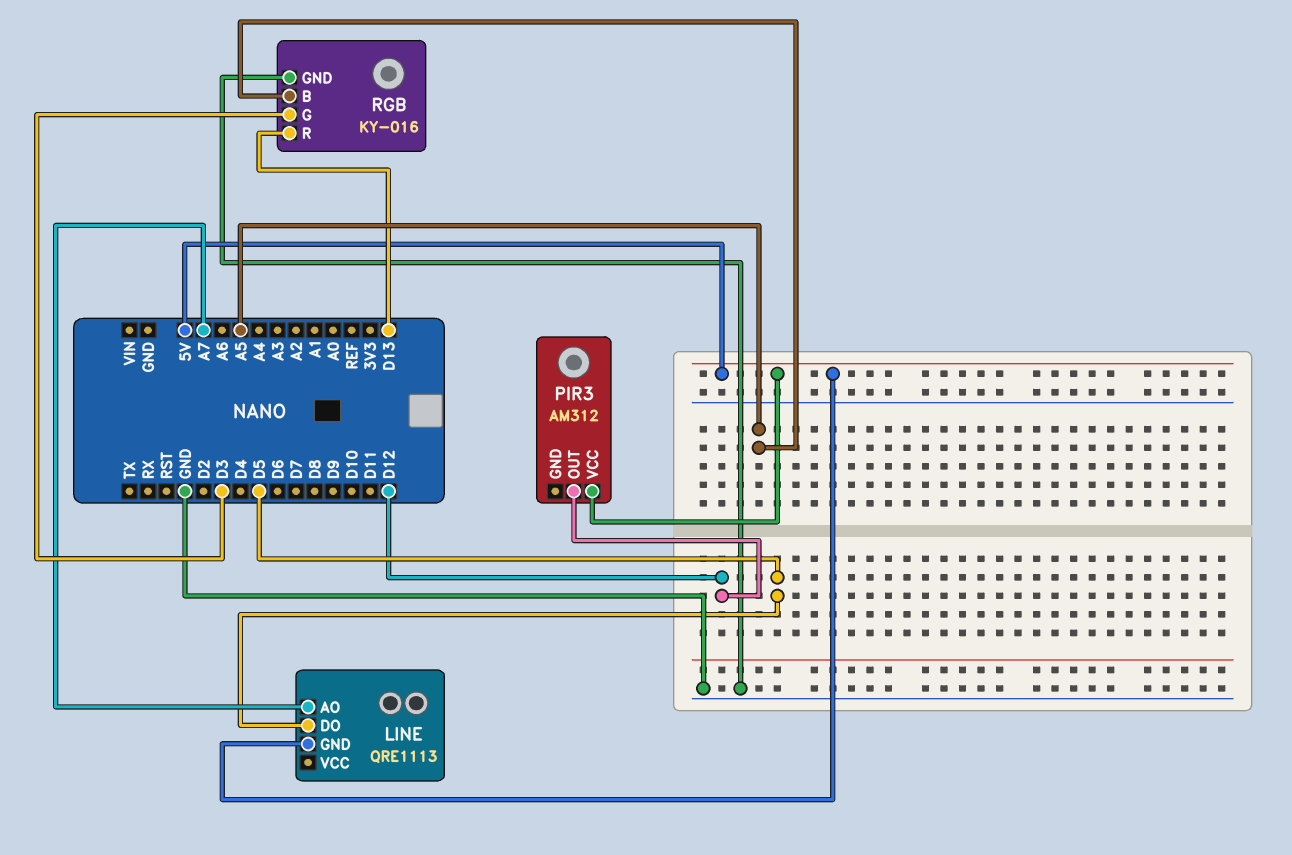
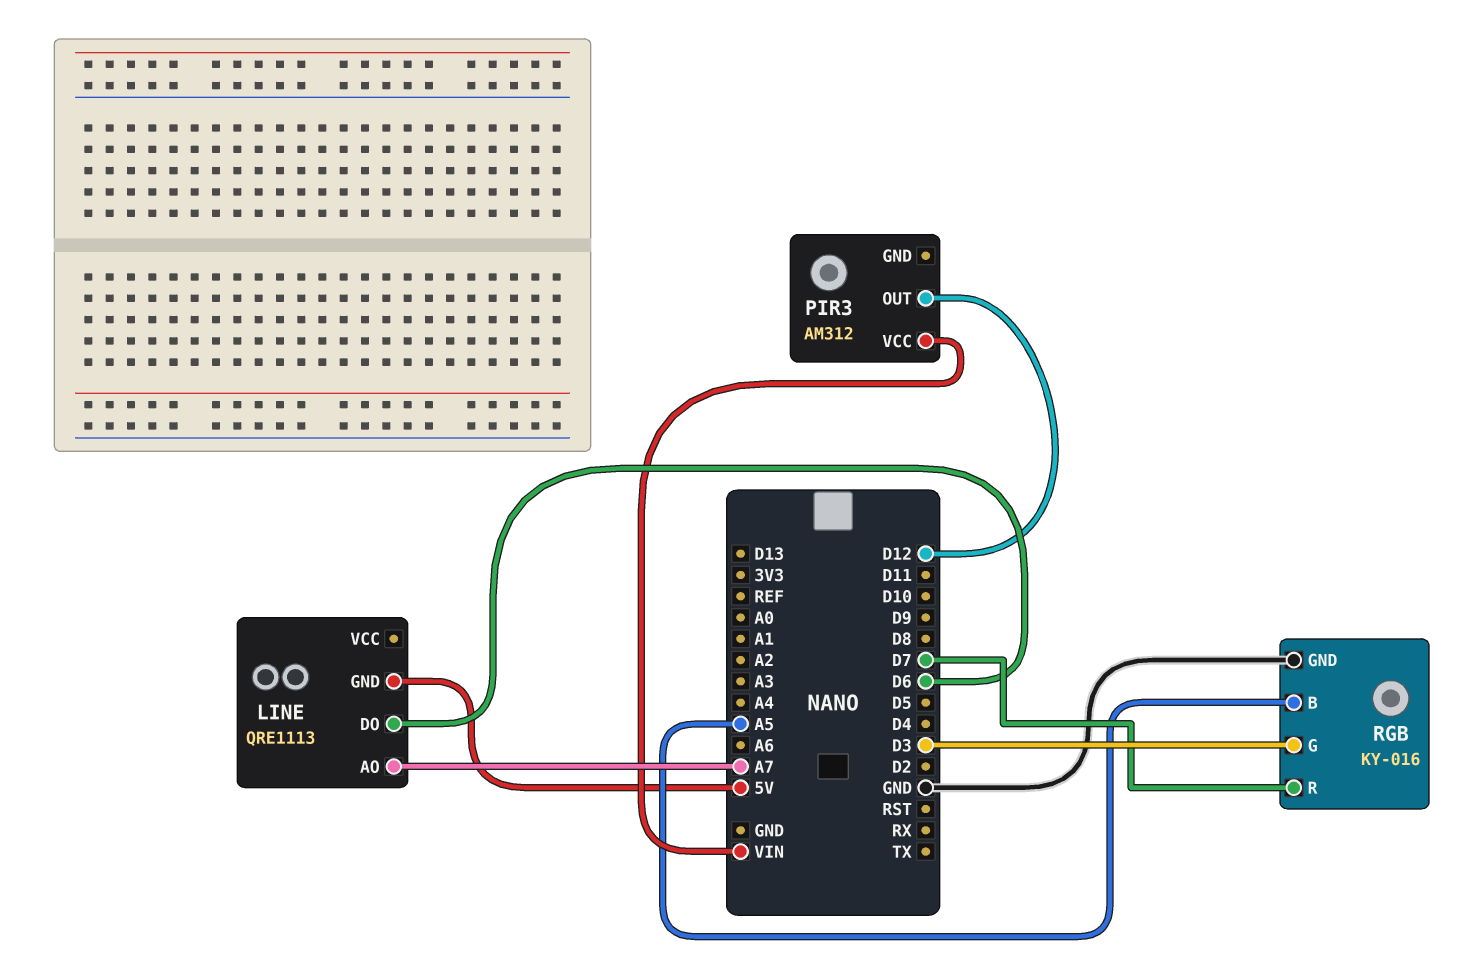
LINE pin DO: D5 -> D6
PIR3 pin VCC: 5V -> VIN
RGB pin R: D13 -> D7

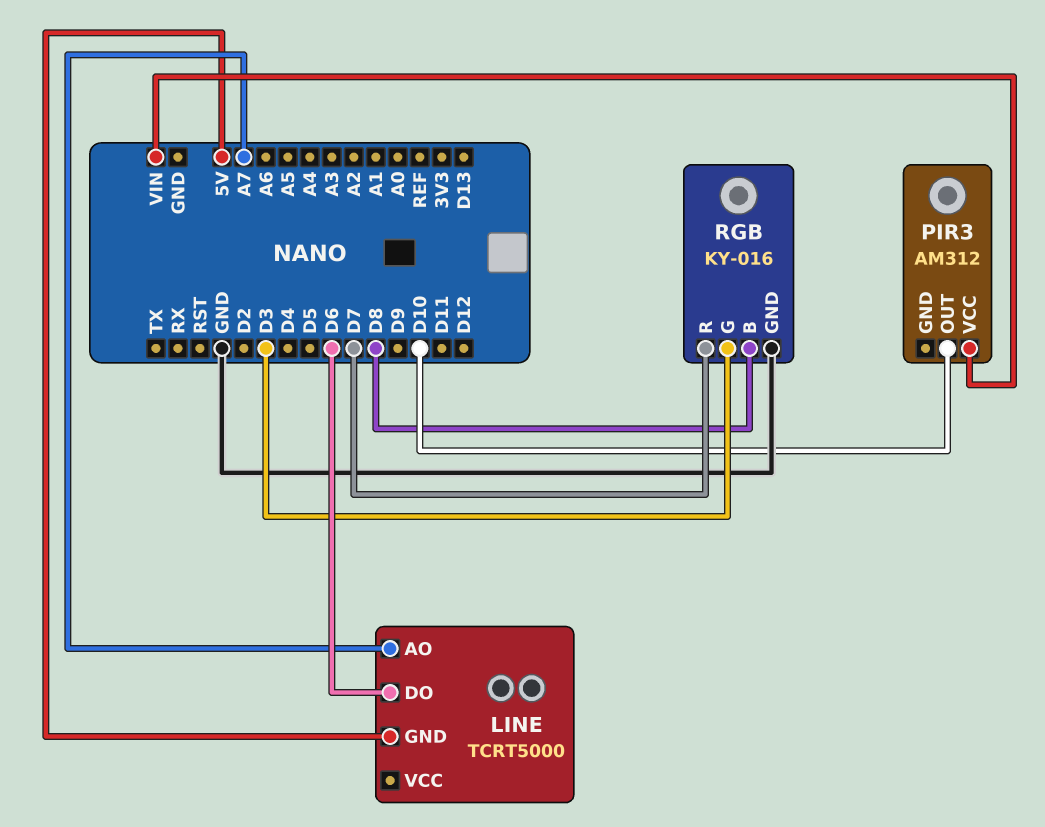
LINE: QRE1113 -> TCRT5000
PIR3 pin OUT: D12 -> D10
RGB pin B: A5 -> D8

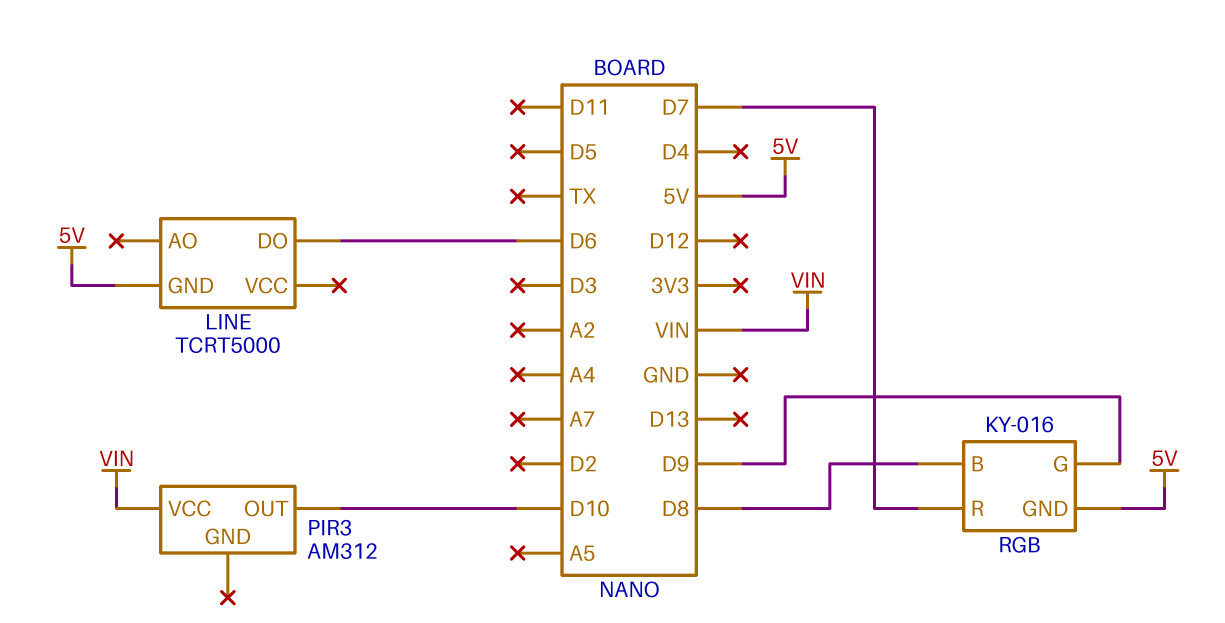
LINE pin AO: A7 -> none
RGB pin G: D3 -> D9
RGB pin GND: GND -> 5V

